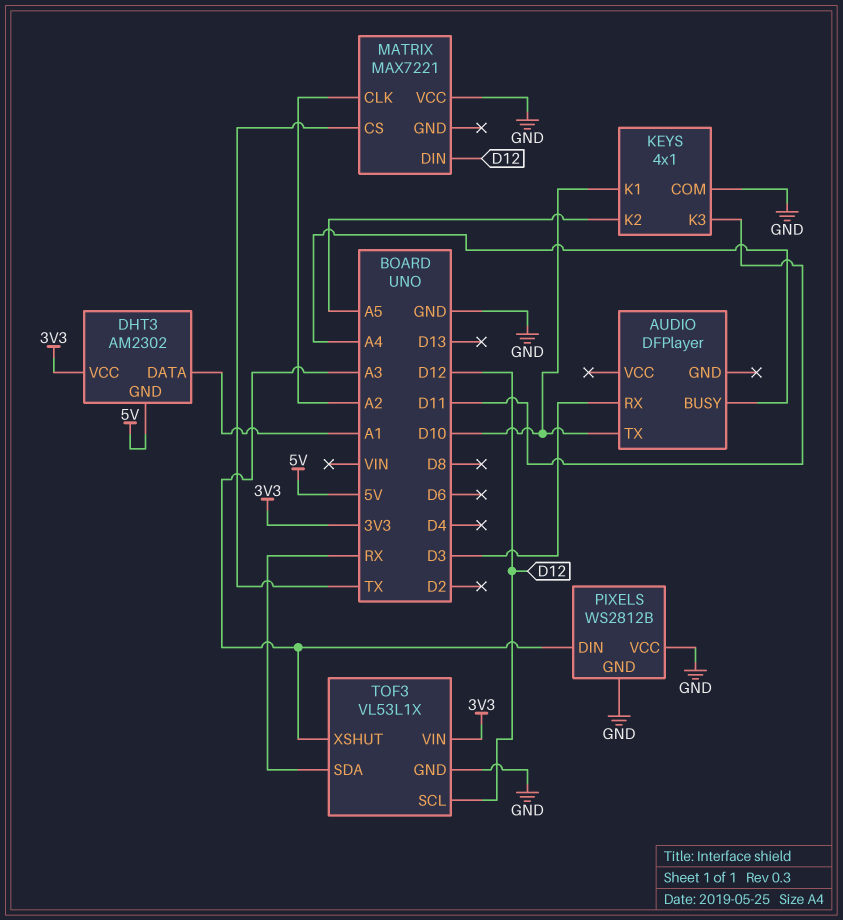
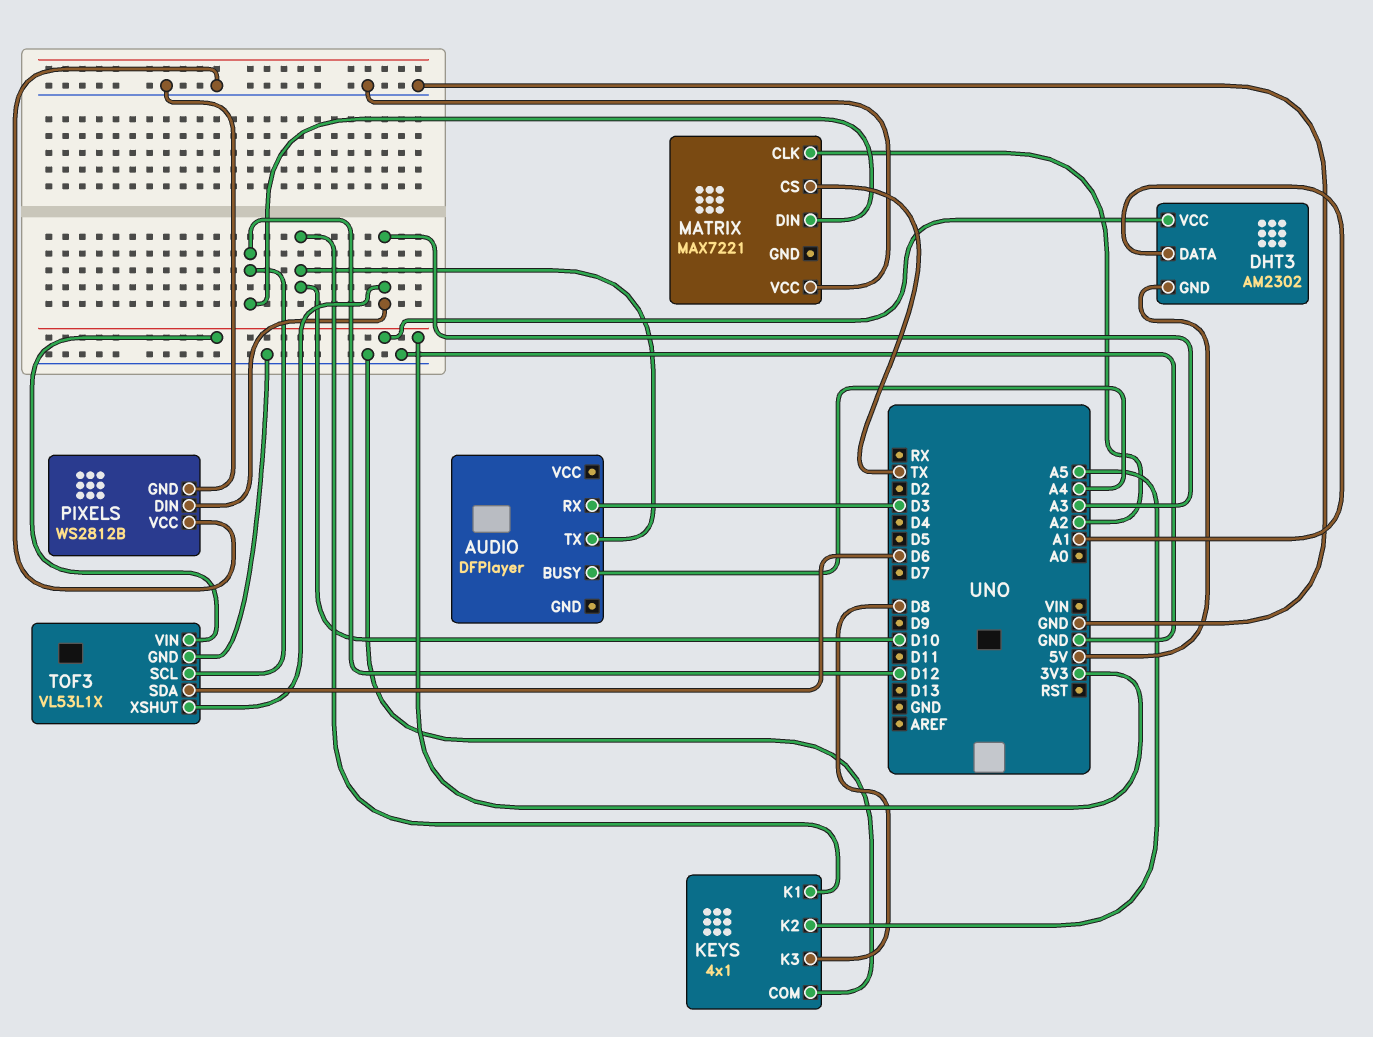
KEYS pin K3: D11 -> D8
TOF3 pin SDA: RX -> D6

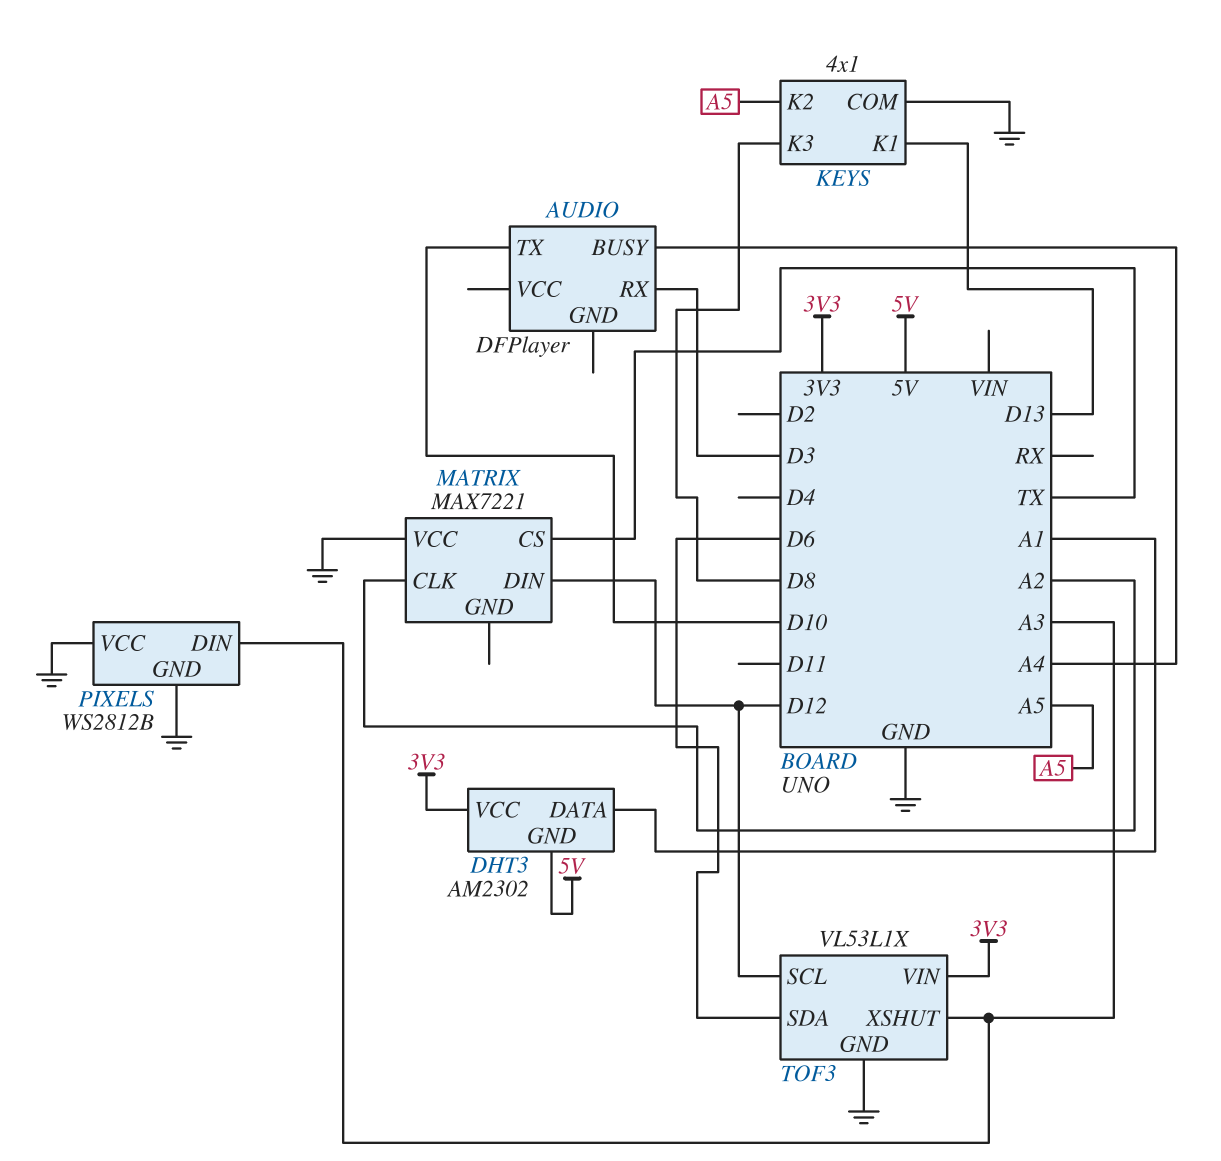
KEYS pin K1: D10 -> D13

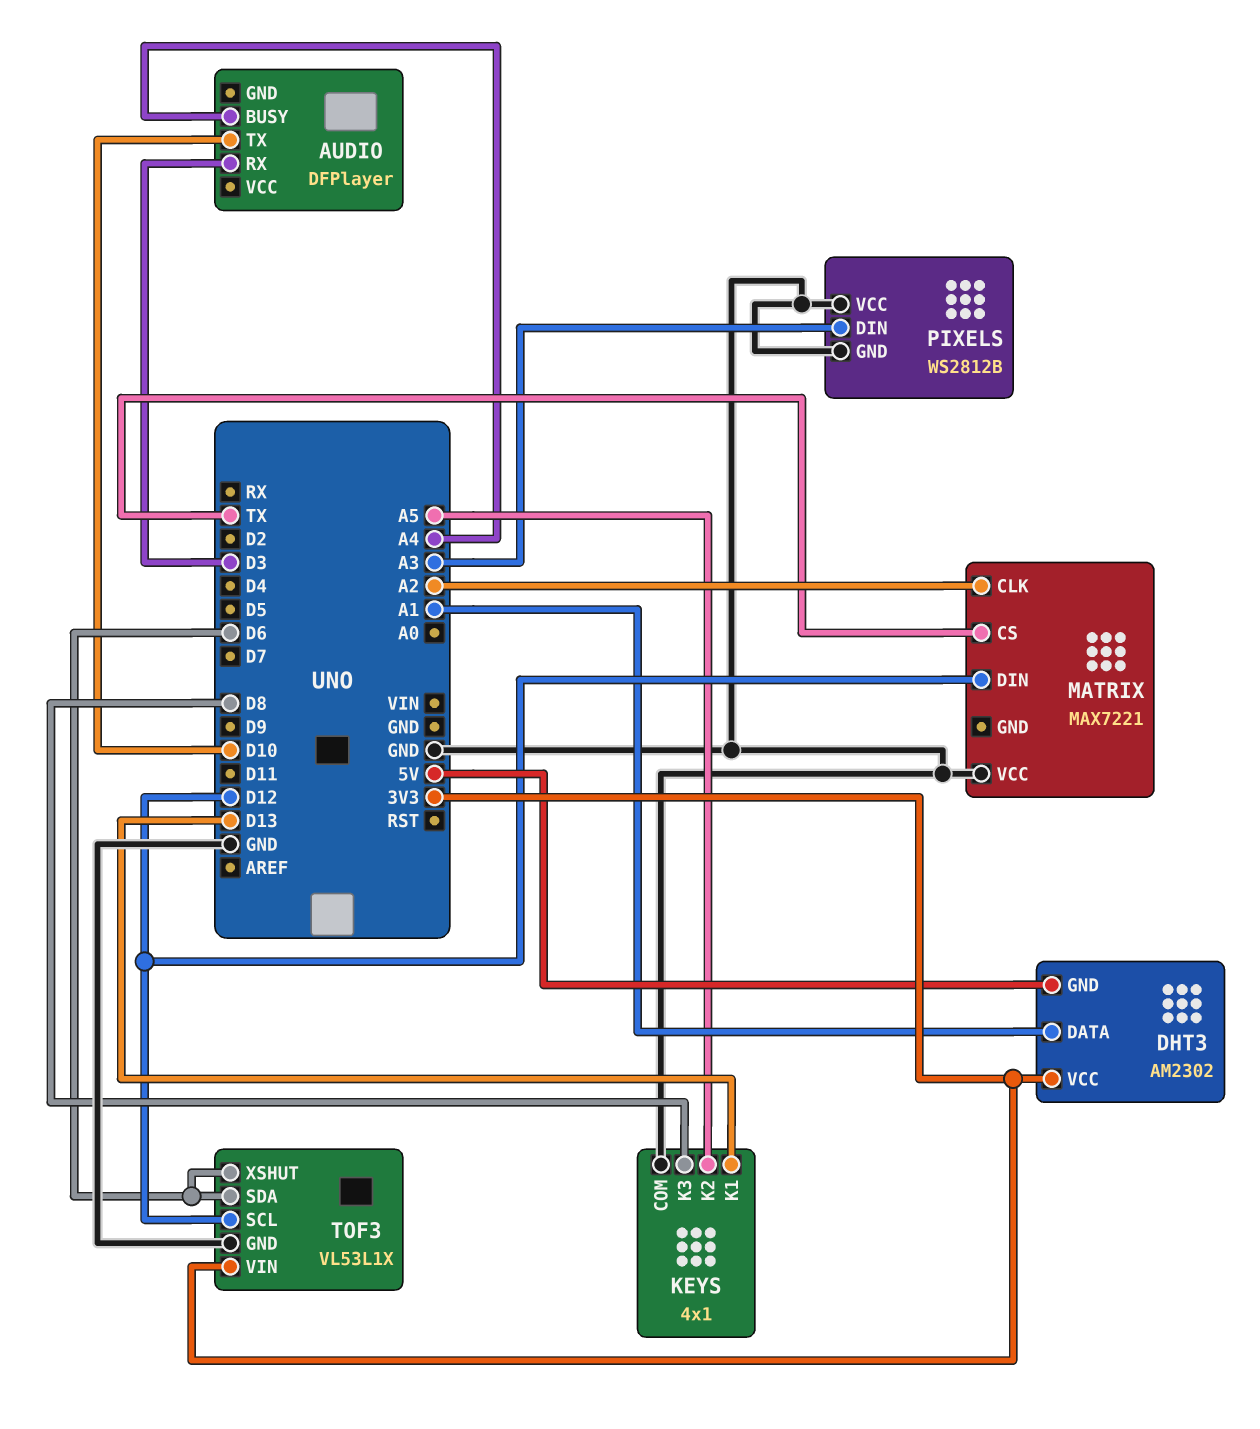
TOF3 pin XSHUT: A3 -> D6

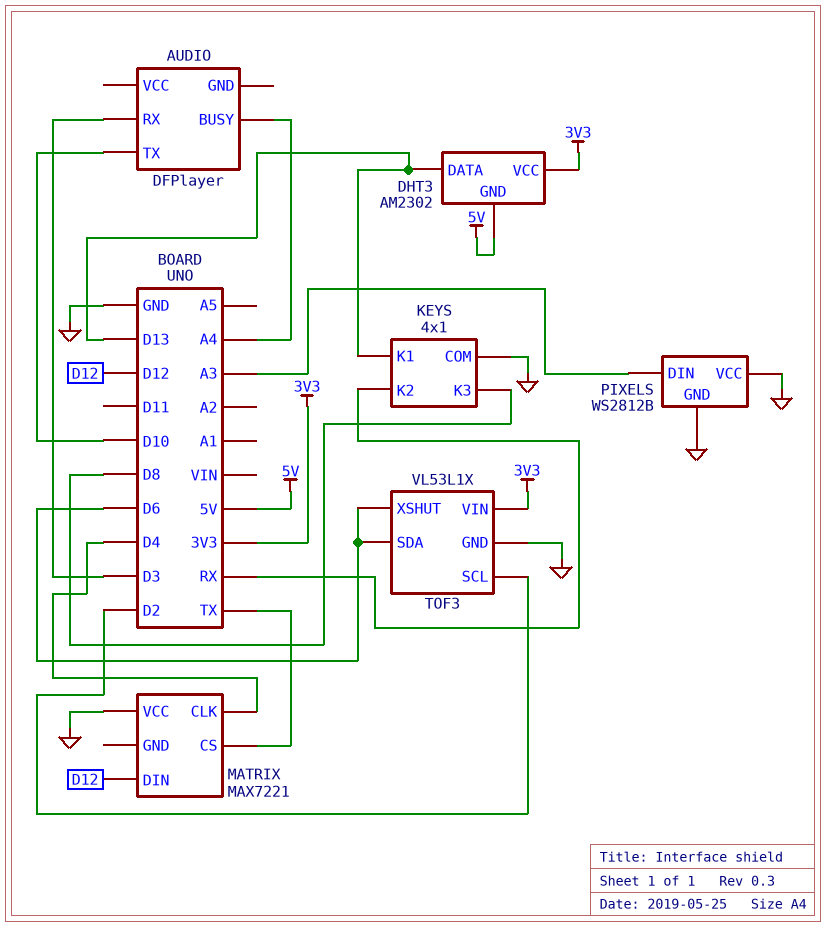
DHT3 pin DATA: A1 -> D13
KEYS pin K2: A5 -> RX
MATRIX pin CLK: A2 -> D4
TOF3 pin SCL: D12 -> D2

